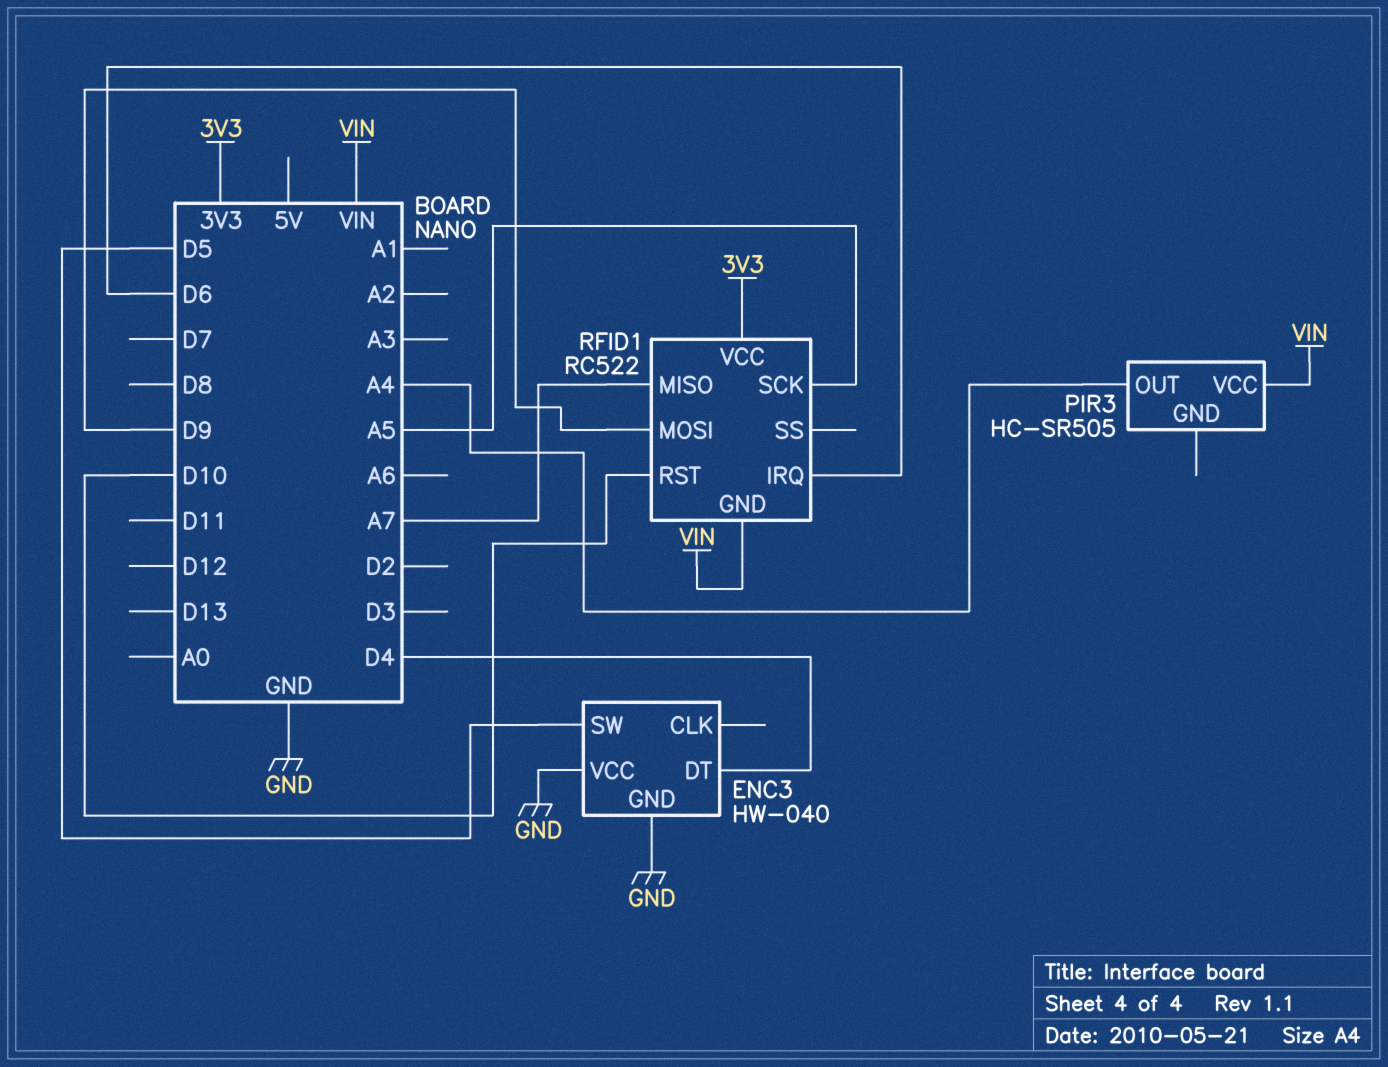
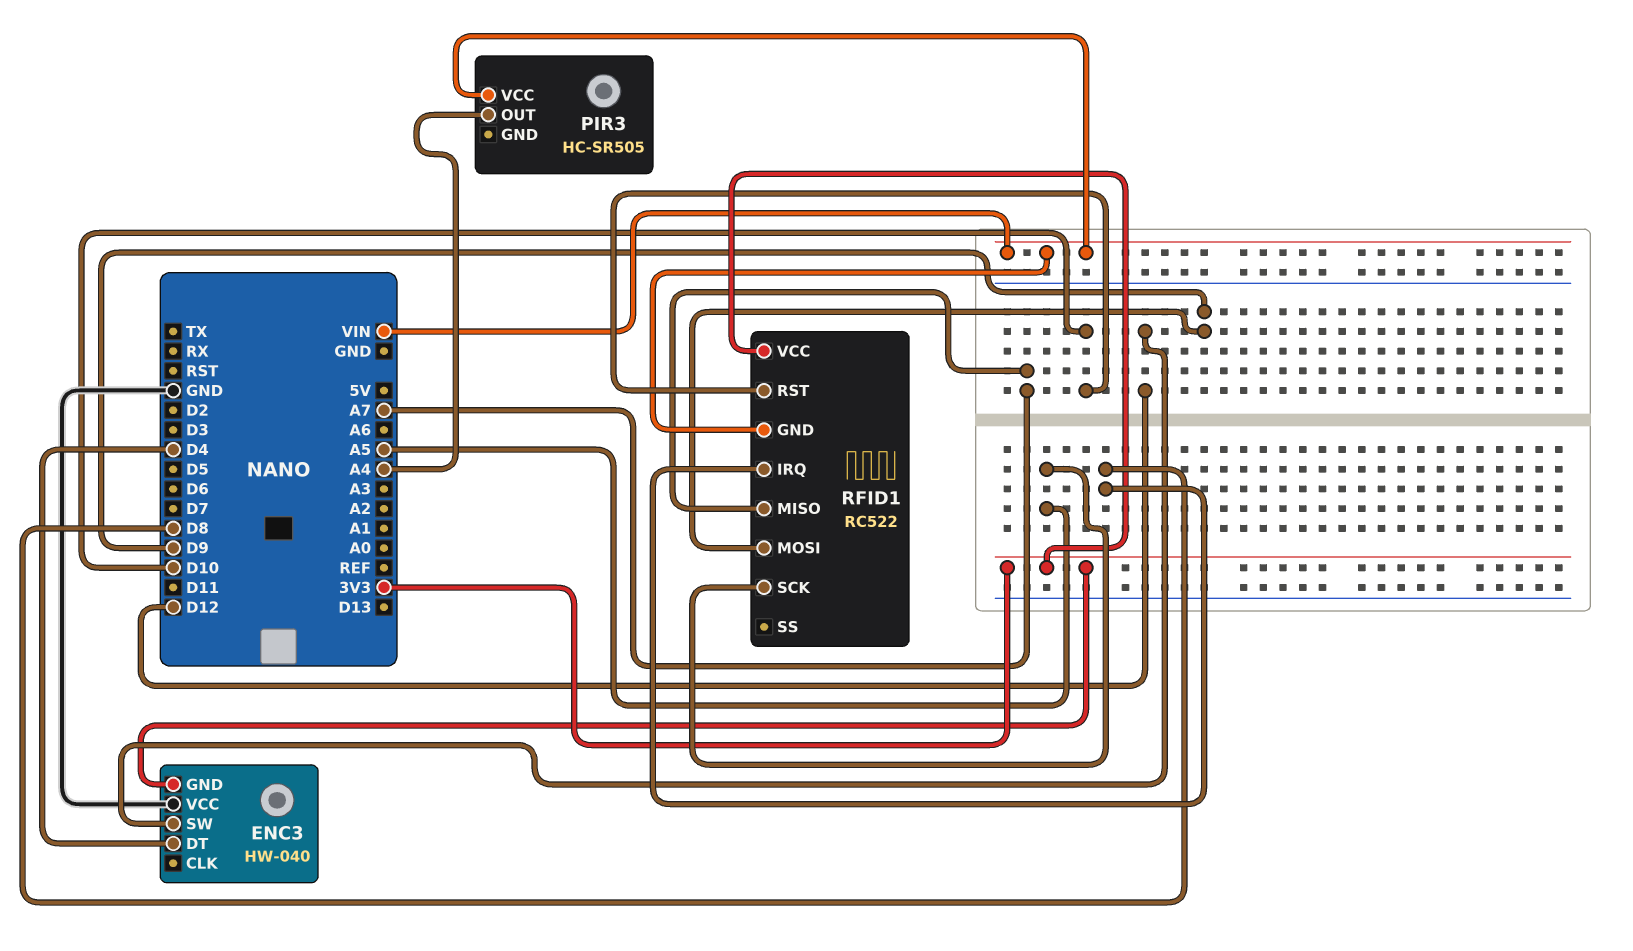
ENC3 pin GND: GND -> 3V3
ENC3 pin SW: D5 -> D12
RFID1 pin IRQ: D6 -> D8

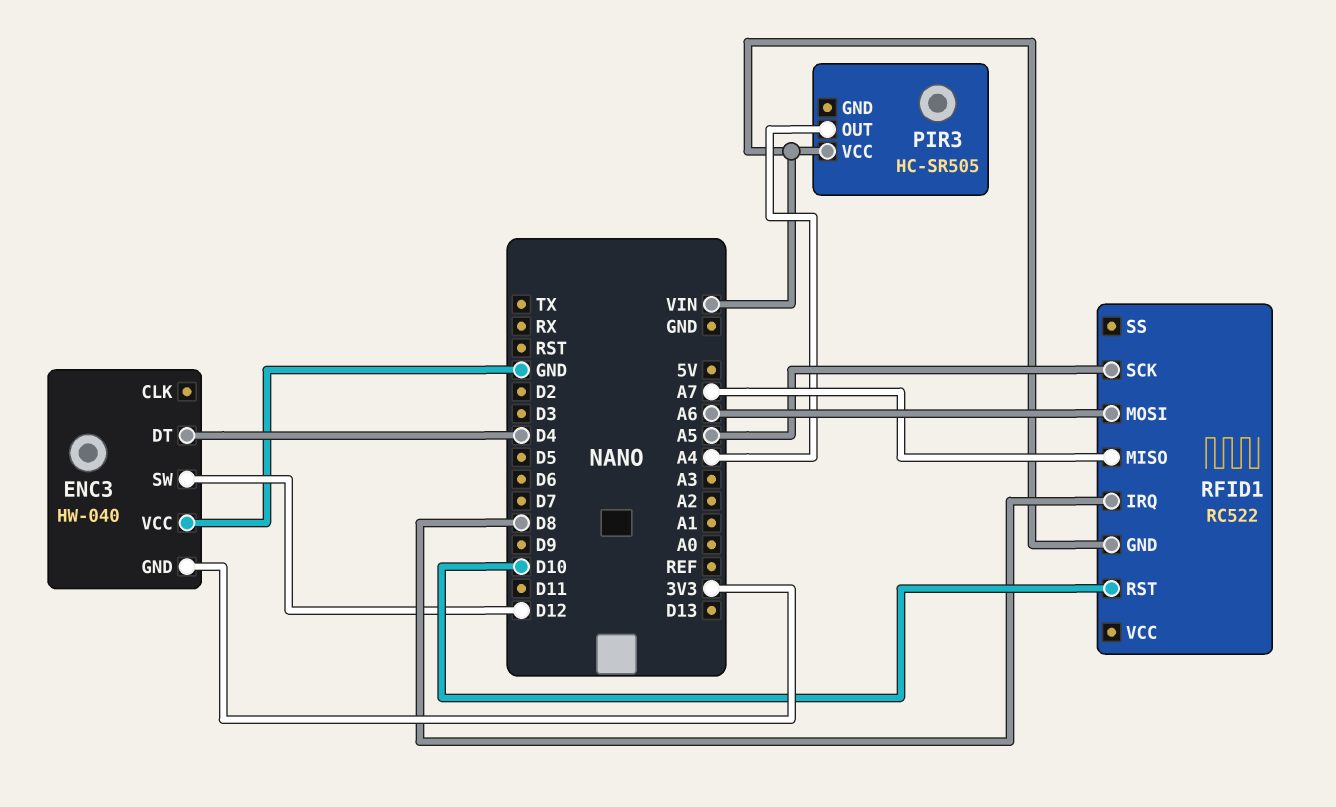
RFID1 pin MOSI: D9 -> A6
RFID1 pin VCC: 3V3 -> none

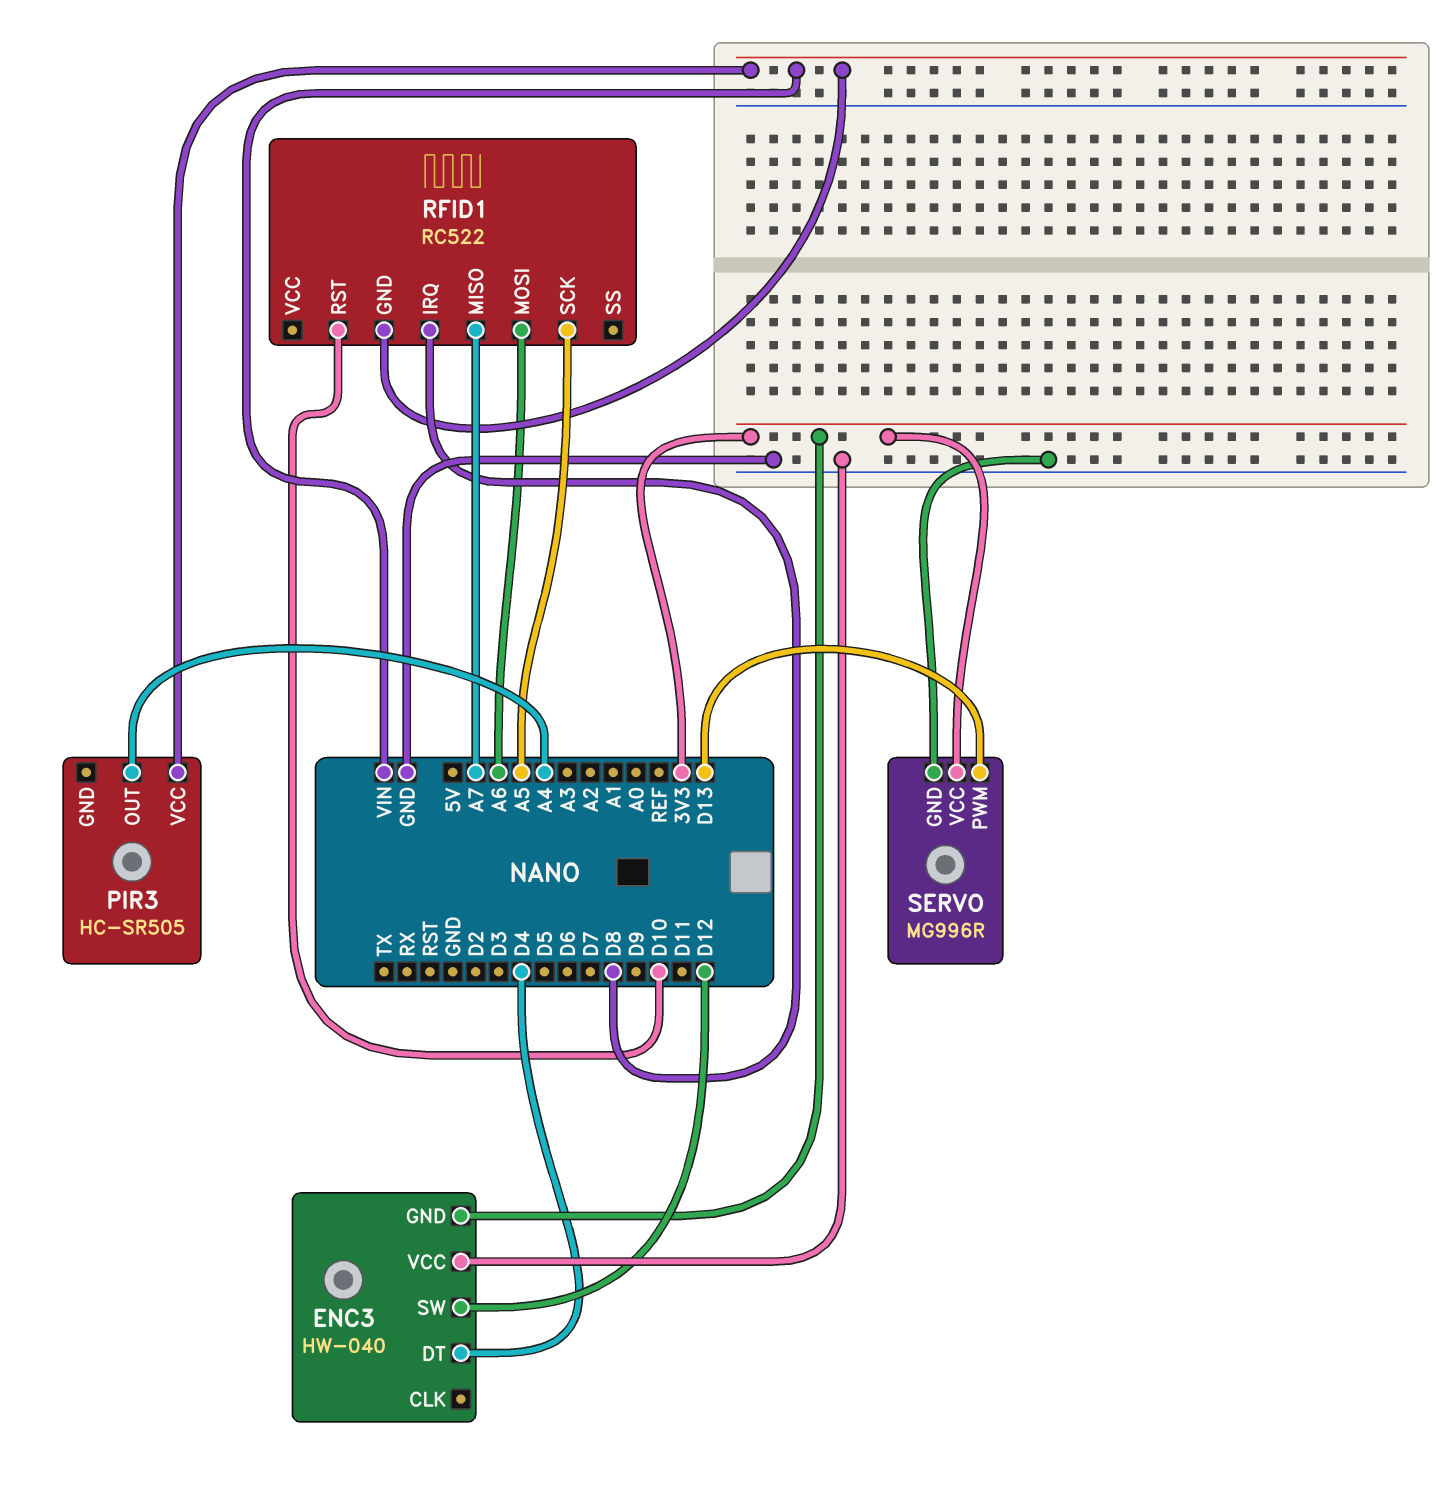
SERVO: none -> MG996R
SERVO pin GND: none -> GND
SERVO pin PWM: none -> D13
SERVO pin VCC: none -> 3V3

